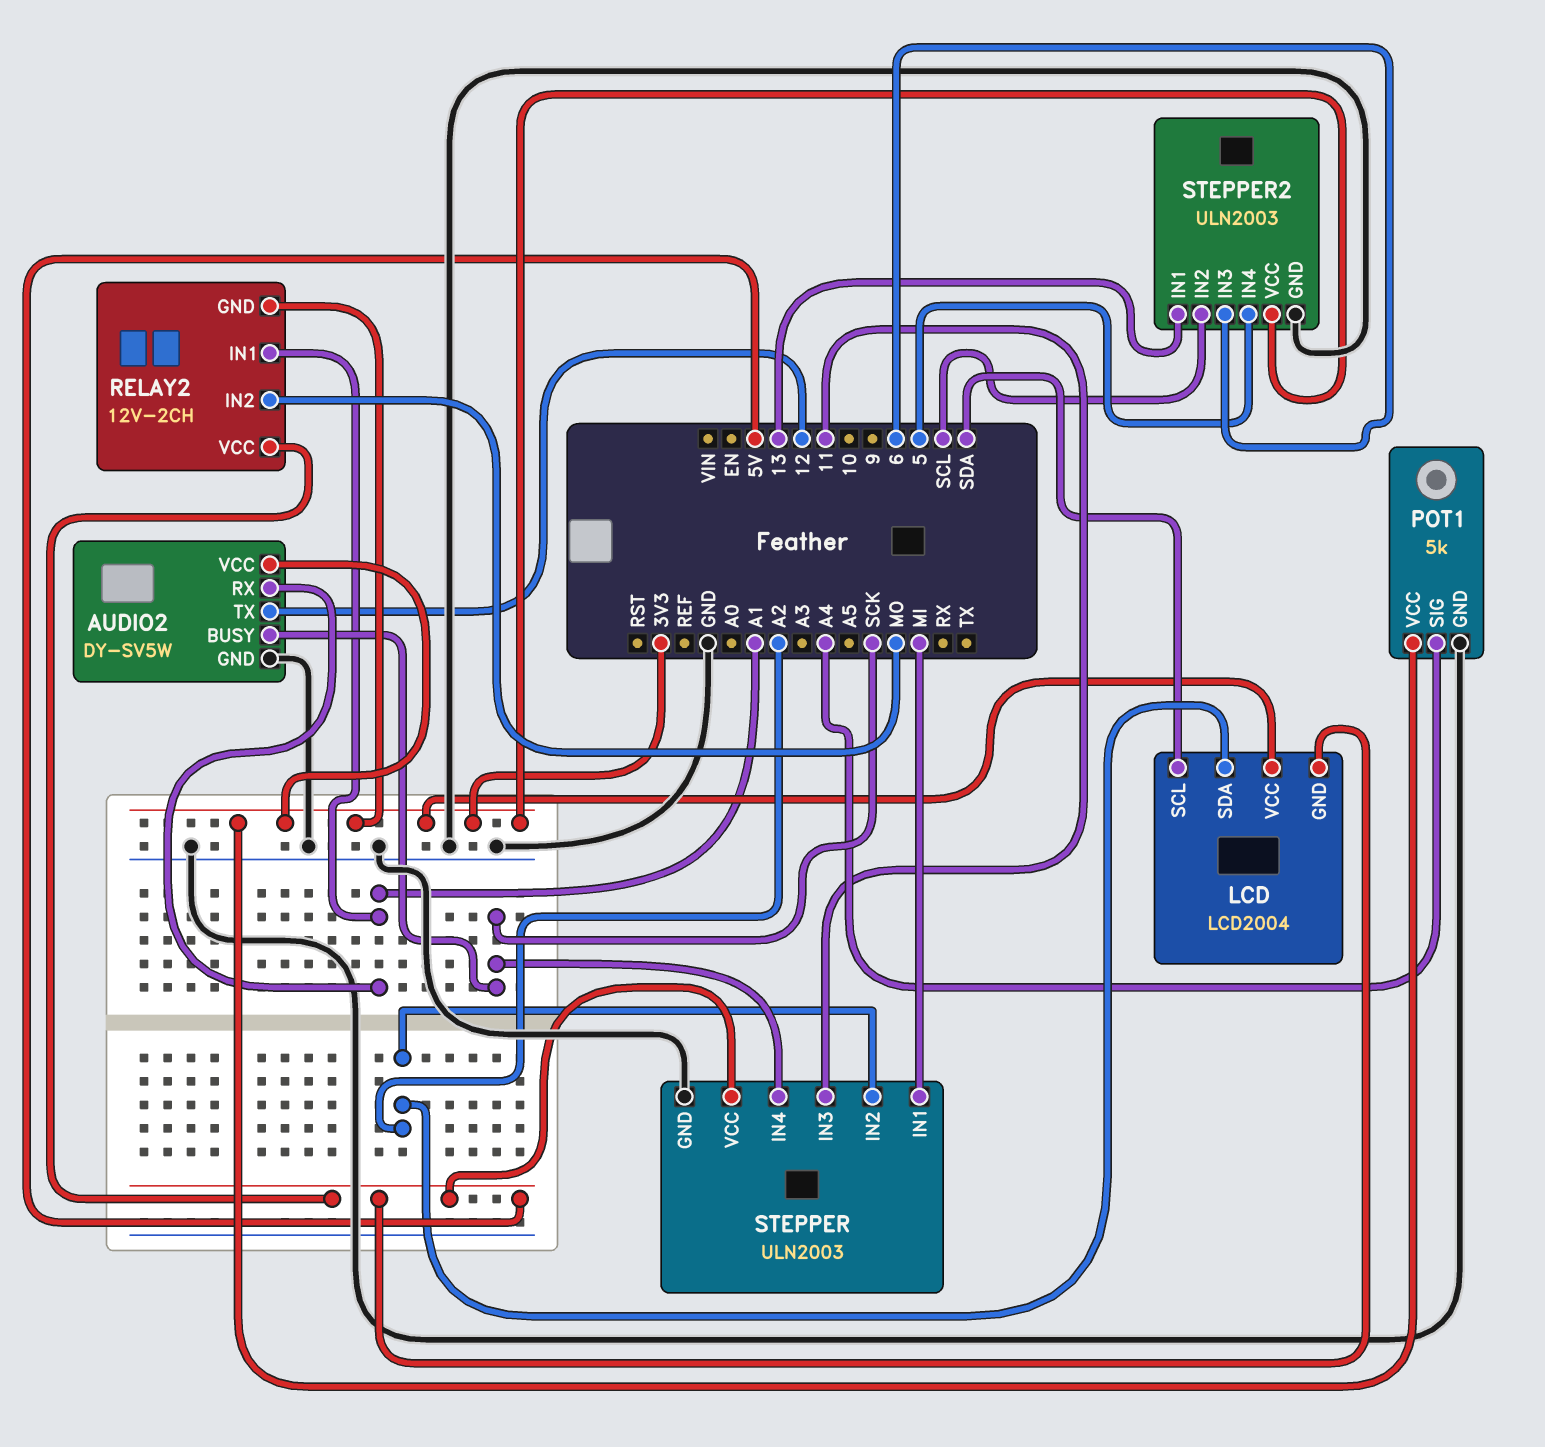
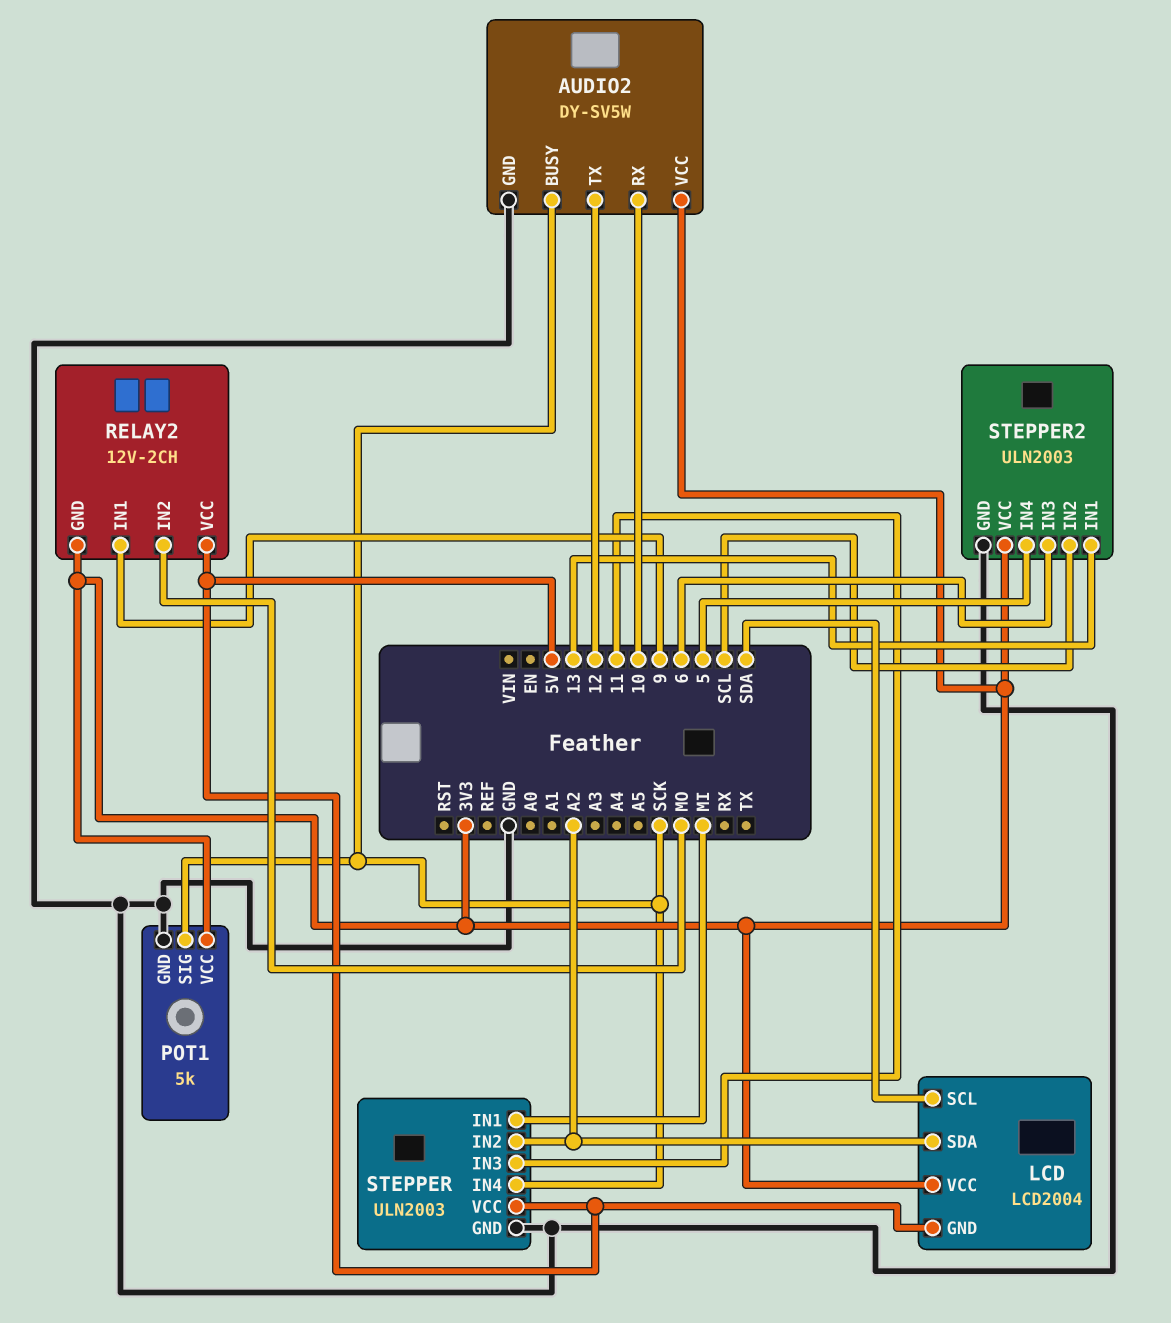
AUDIO2 pin RX: A1 -> 10
POT1 pin SIG: A4 -> SCK
RELAY2 pin IN1: A1 -> 9

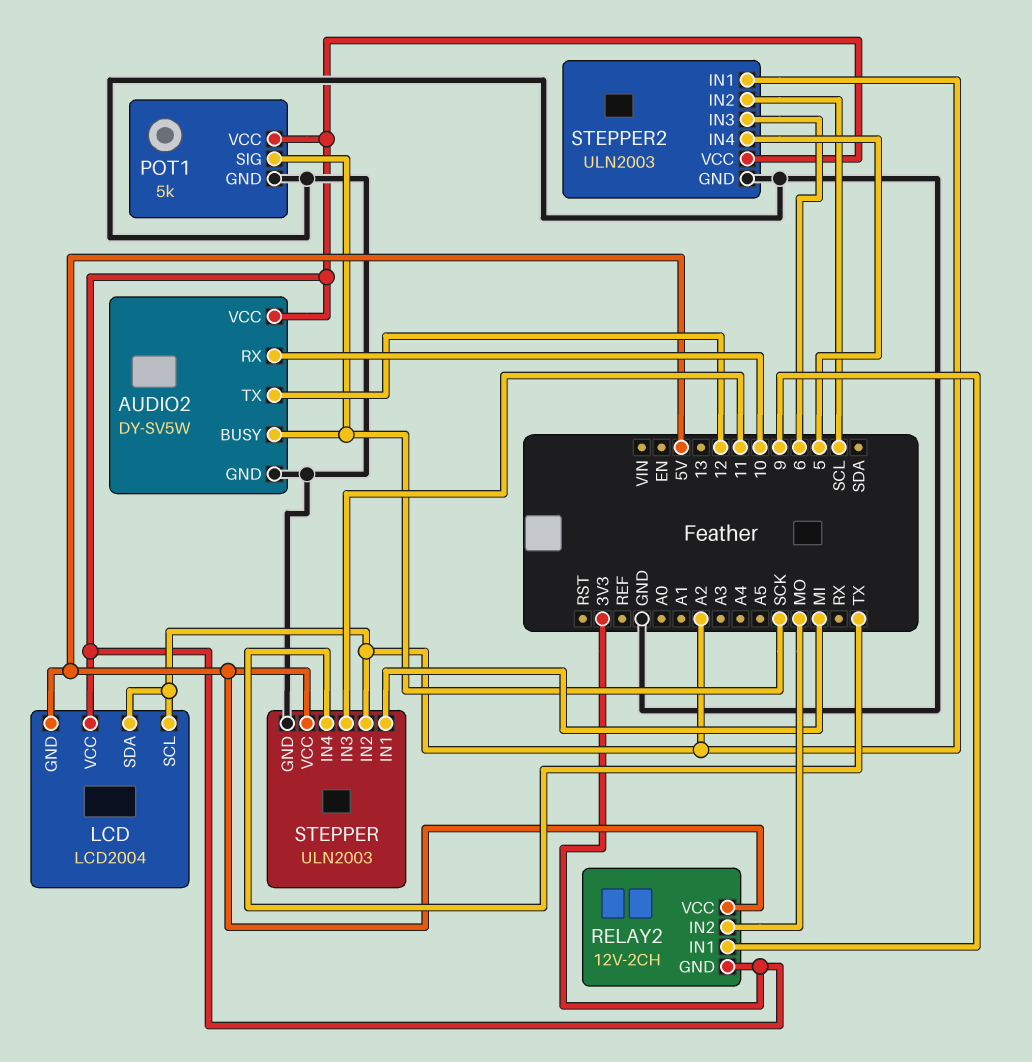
LCD pin SCL: SDA -> A2
STEPPER pin IN4: SCK -> TX
STEPPER2 pin IN1: 13 -> A2

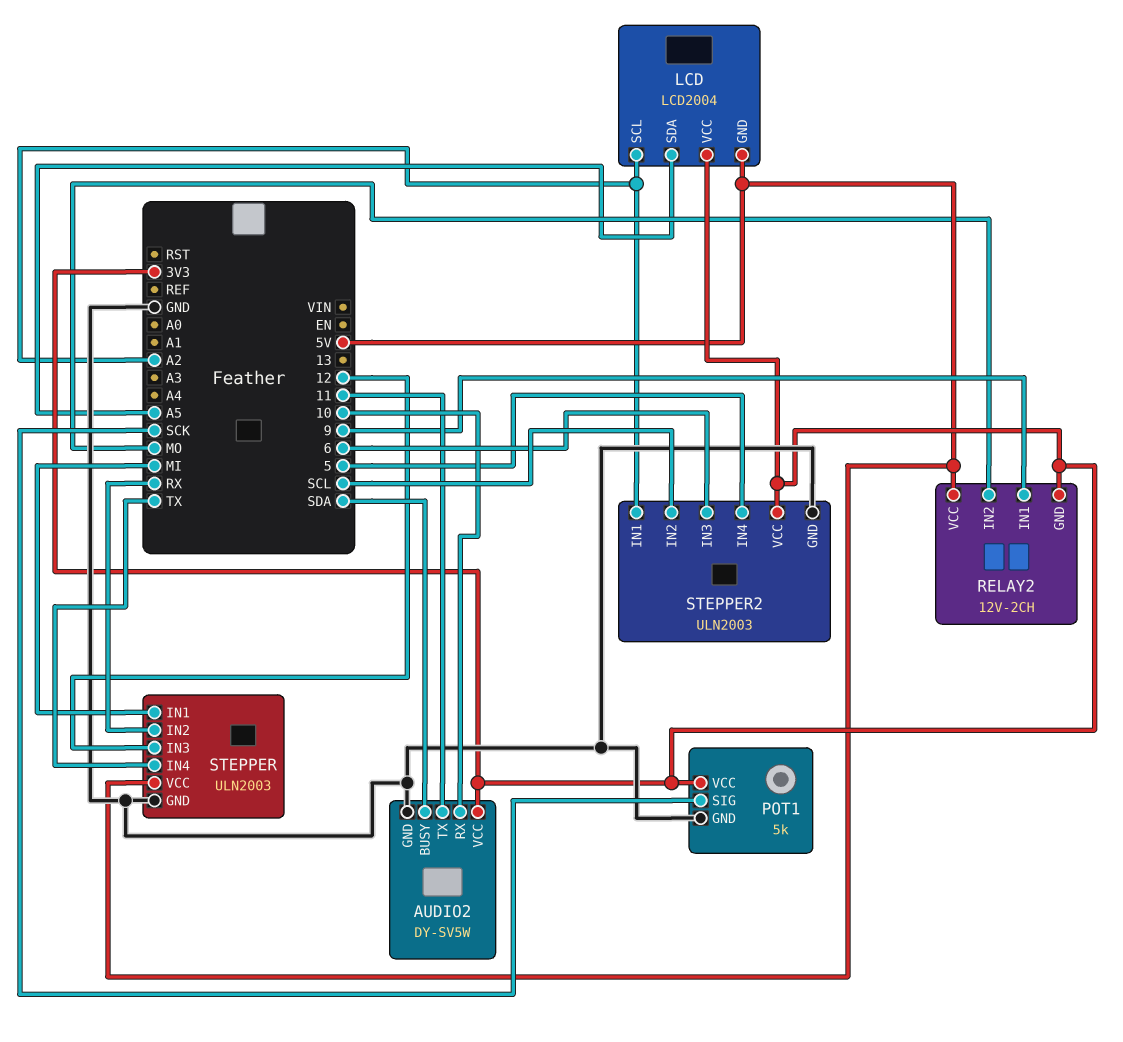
AUDIO2 pin BUSY: SCK -> SDA
AUDIO2 pin TX: 12 -> 11
LCD pin SDA: A2 -> A5
STEPPER pin IN2: A2 -> RX
STEPPER pin IN3: 11 -> 12

